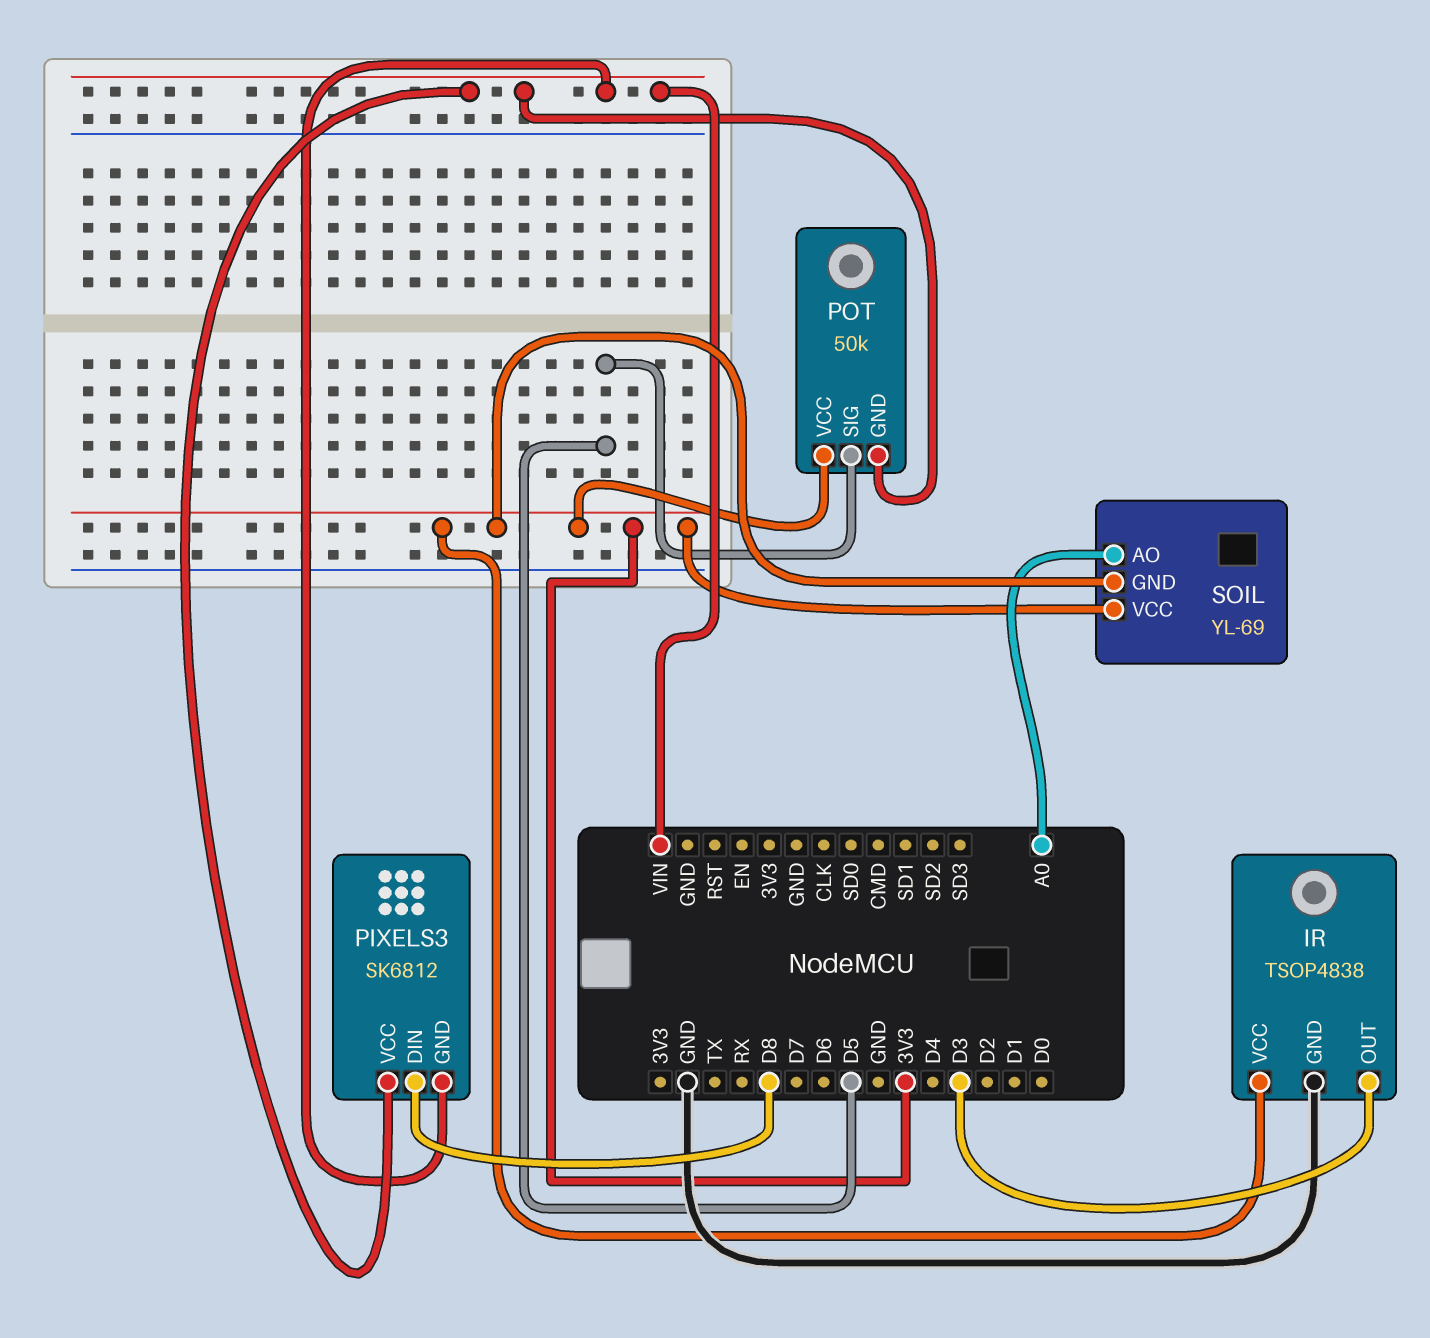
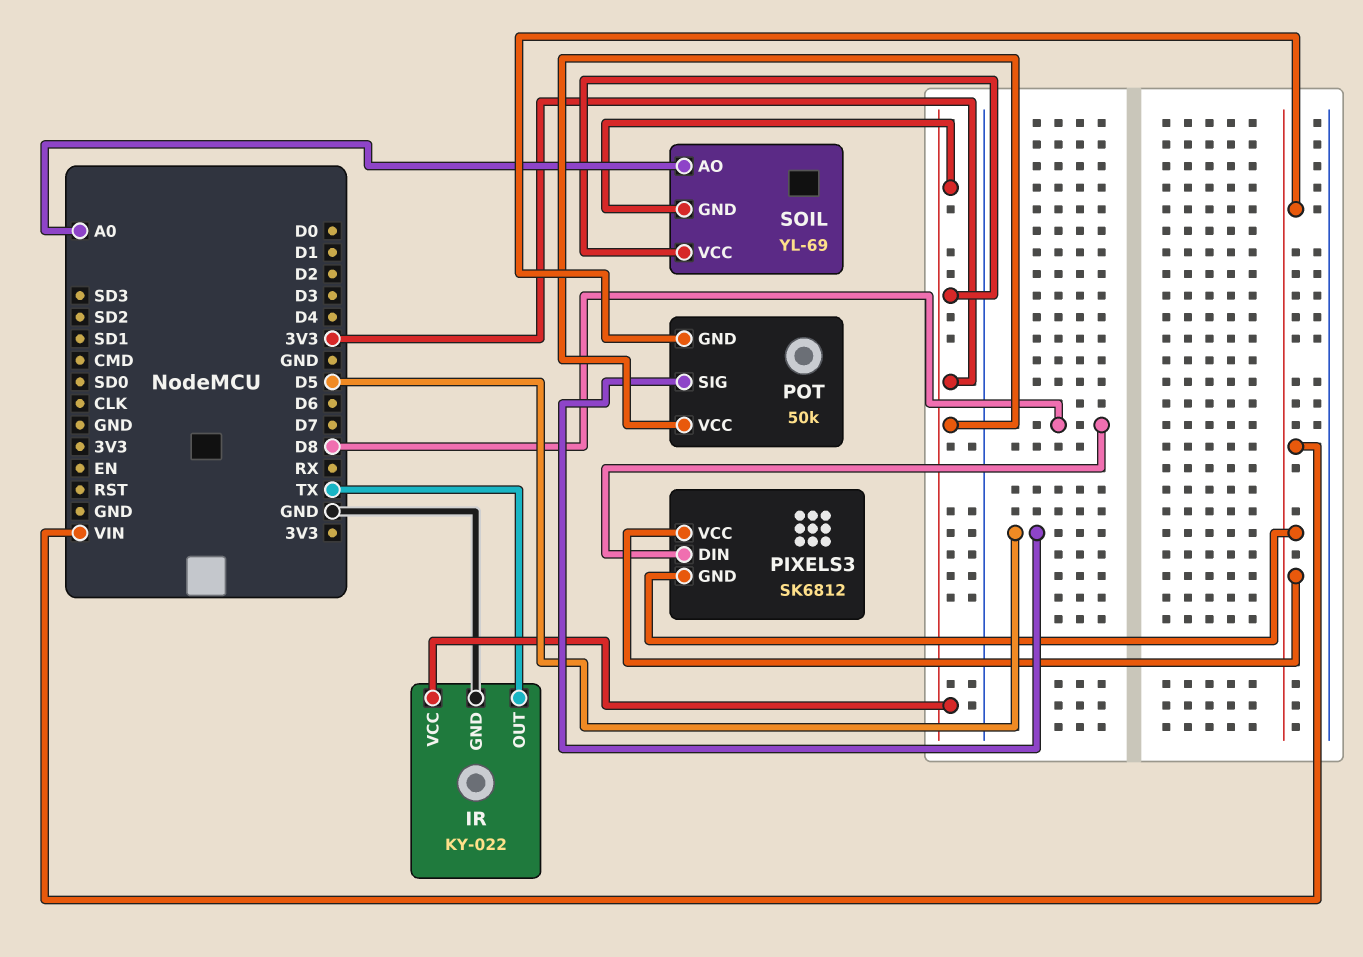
IR: TSOP4838 -> KY-022
IR pin OUT: D3 -> TX

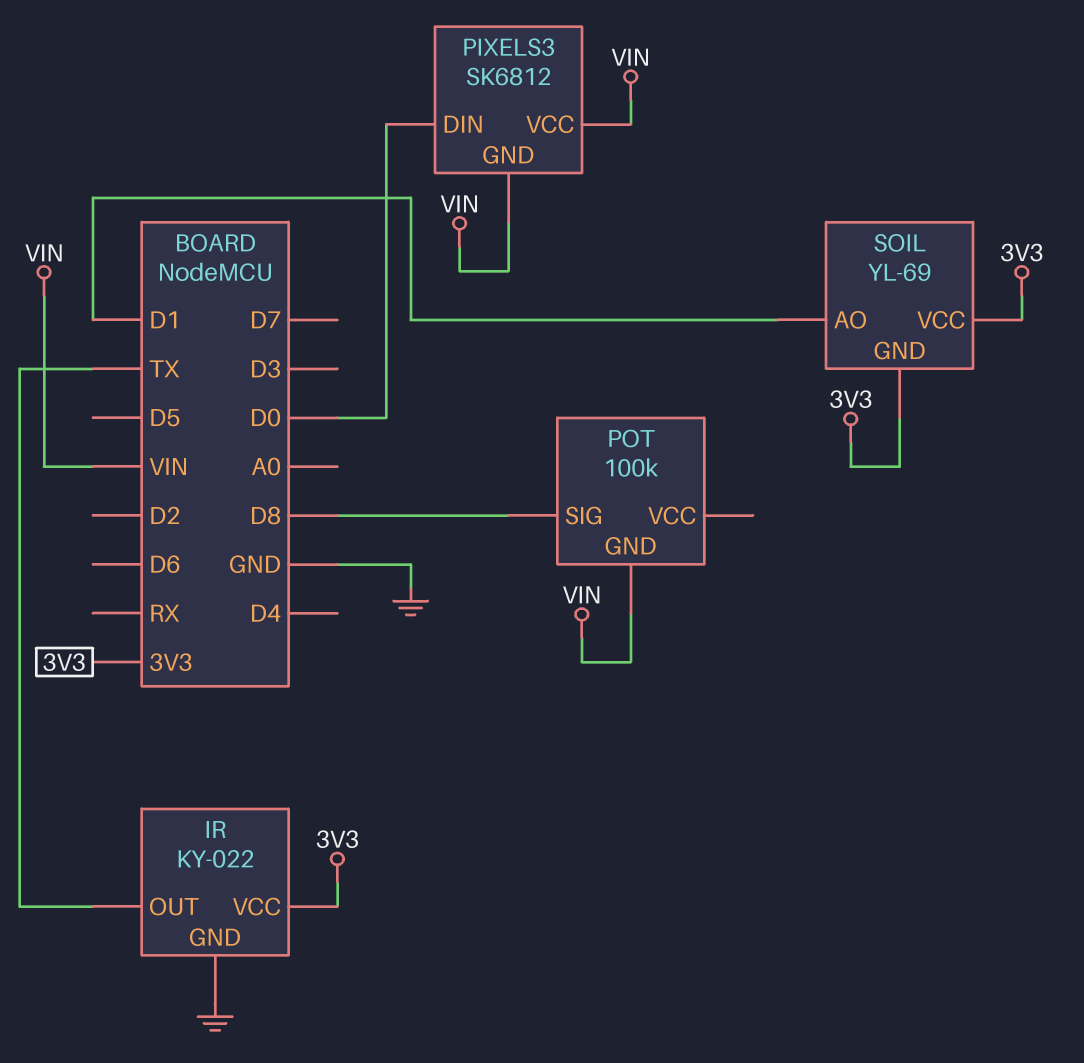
PIXELS3 pin DIN: D8 -> D0
POT: 50k -> 100k
POT pin SIG: D5 -> D8
POT pin VCC: 3V3 -> none
SOIL pin AO: A0 -> D1

